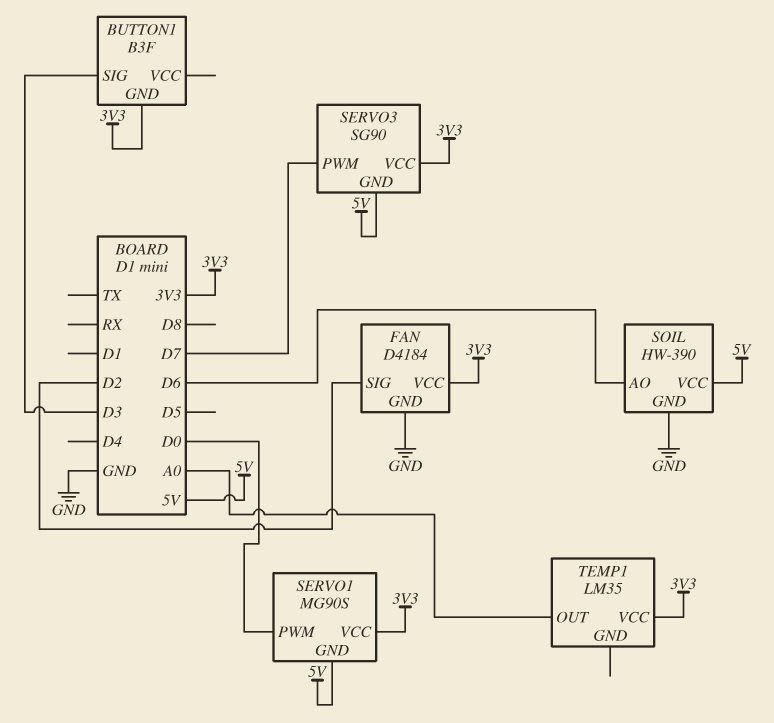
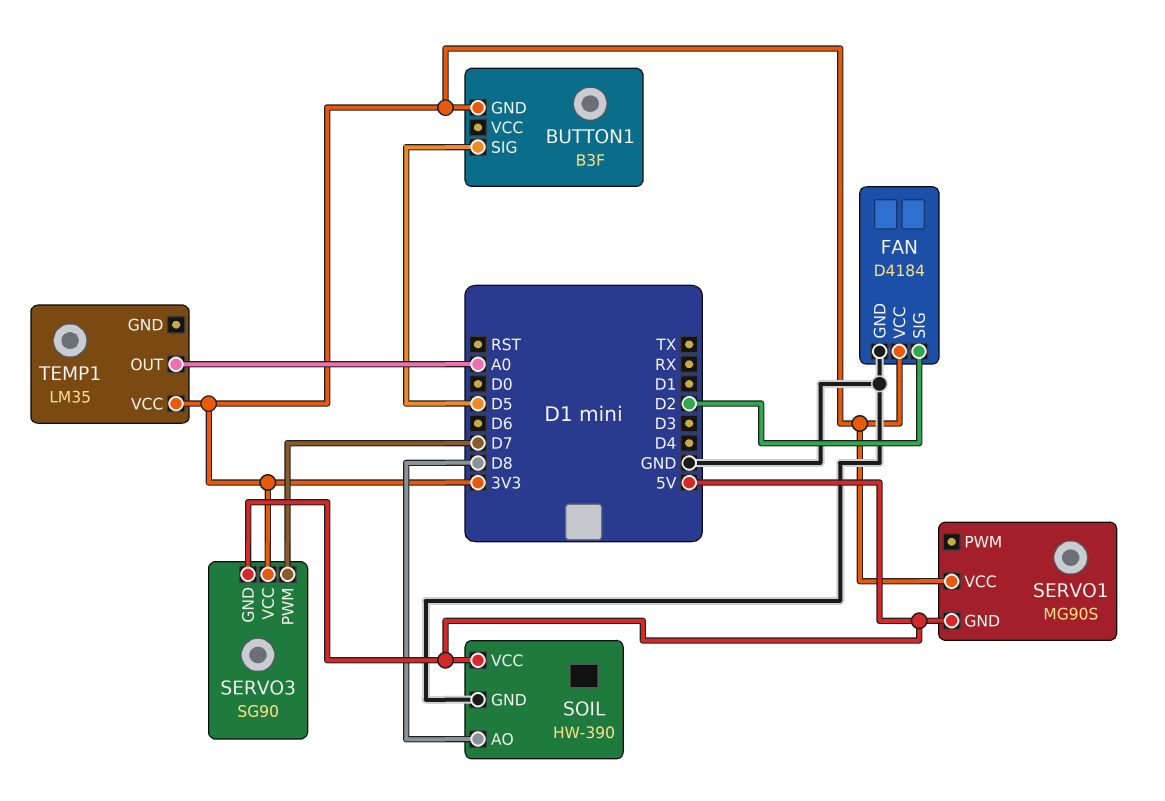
BUTTON1 pin SIG: D3 -> D5
SERVO1 pin PWM: D0 -> none
SOIL pin AO: D6 -> D8

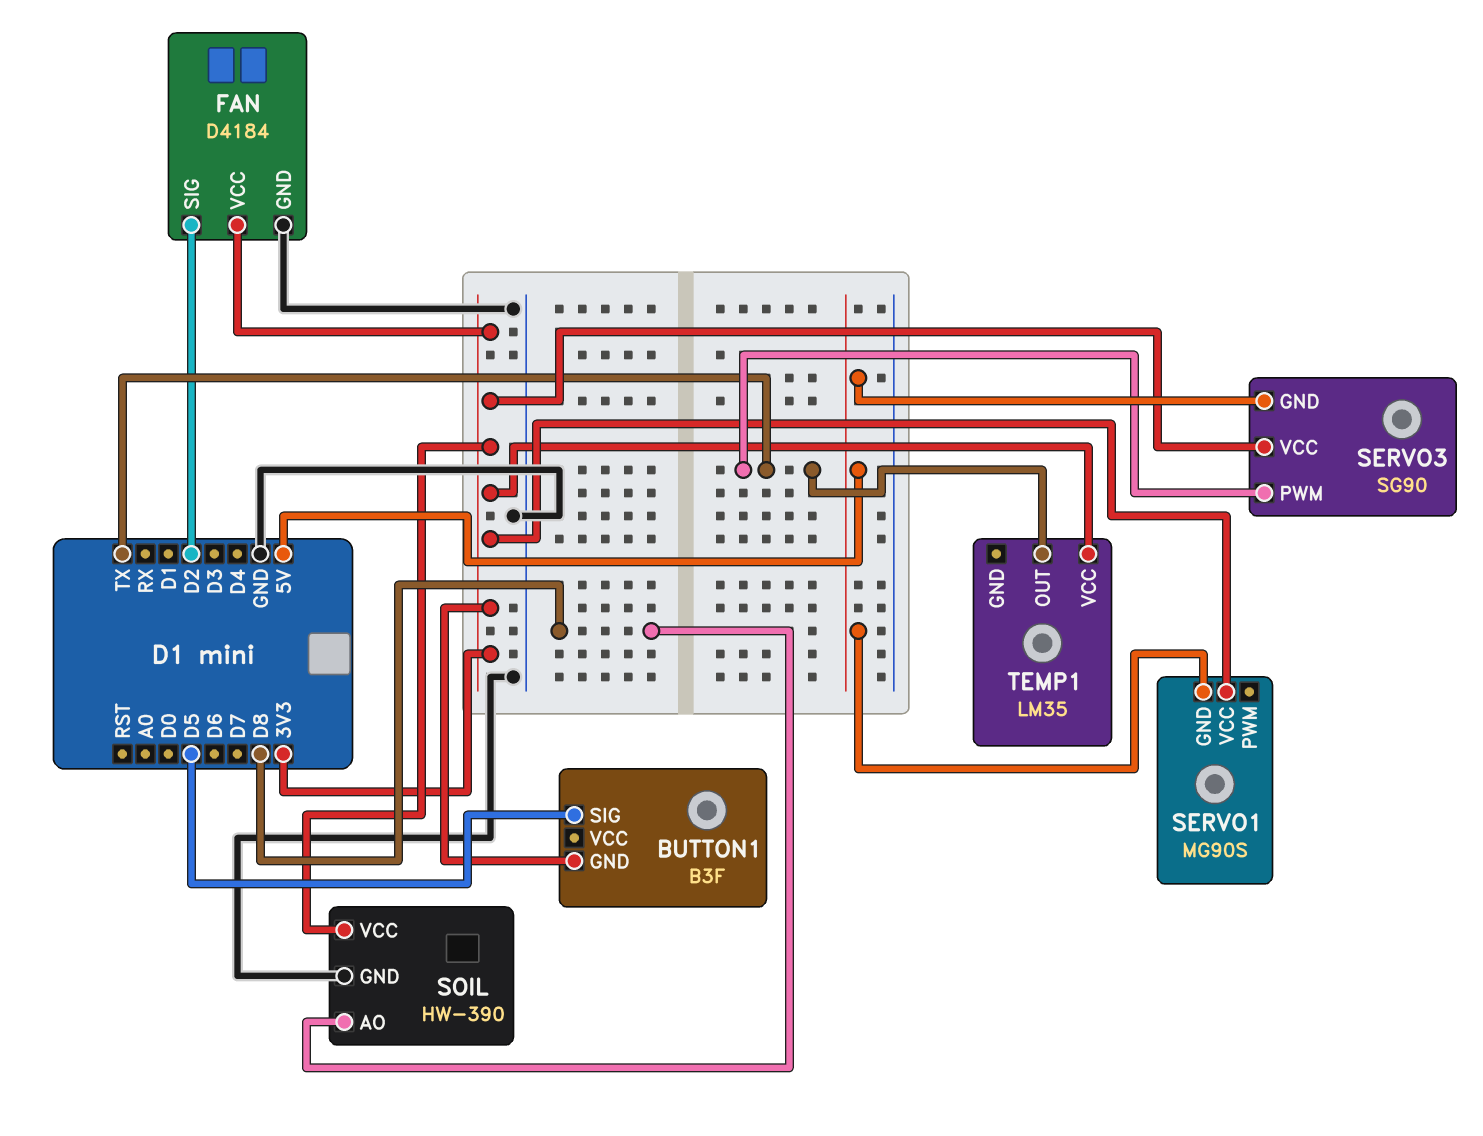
SERVO3 pin PWM: D7 -> TX
SOIL pin VCC: 5V -> 3V3
TEMP1 pin OUT: A0 -> TX

